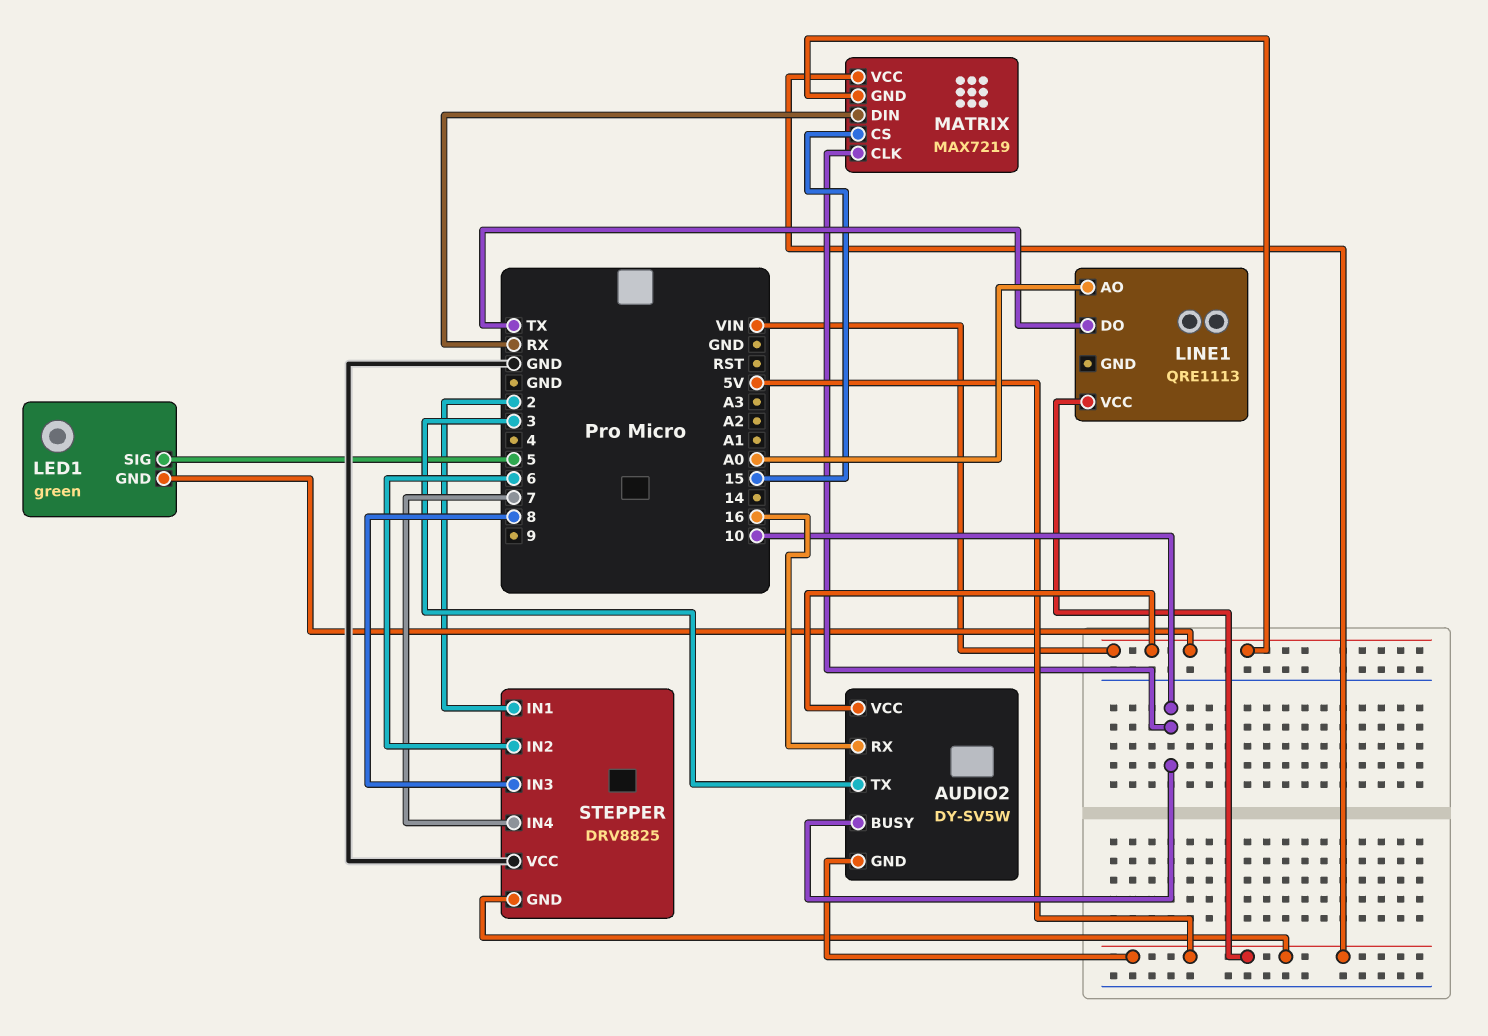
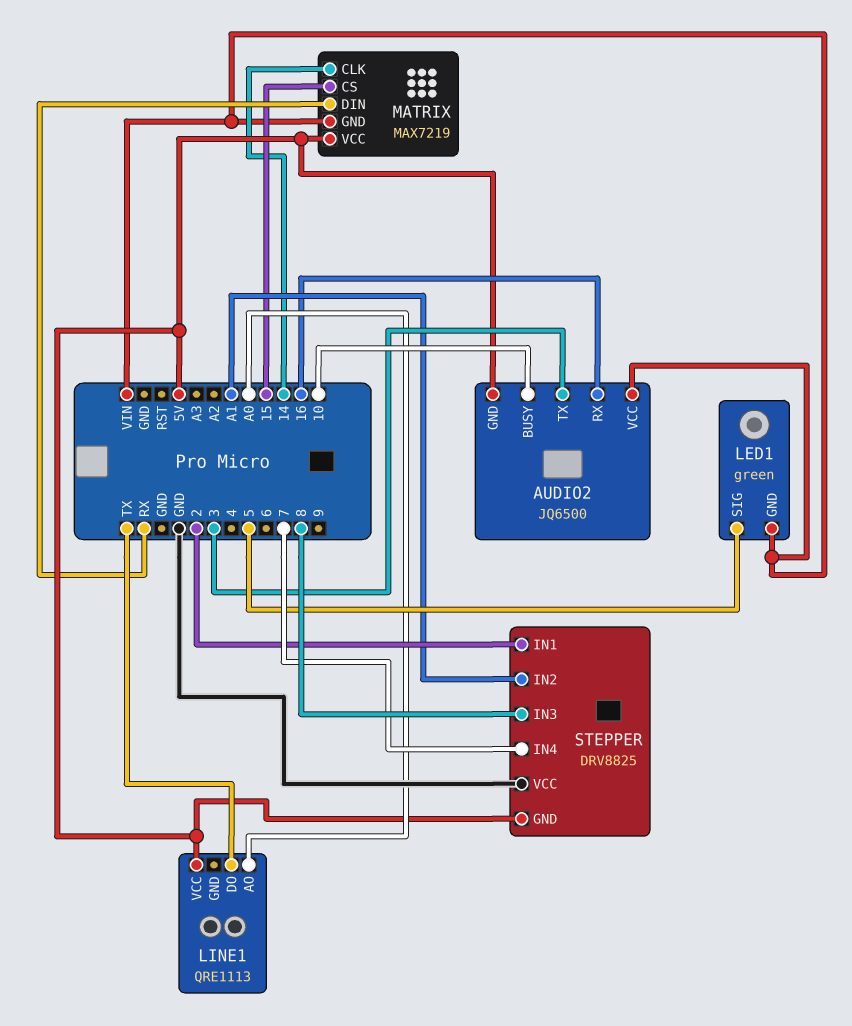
AUDIO2: DY-SV5W -> JQ6500
MATRIX pin CLK: 10 -> 14
STEPPER pin IN2: 6 -> A1

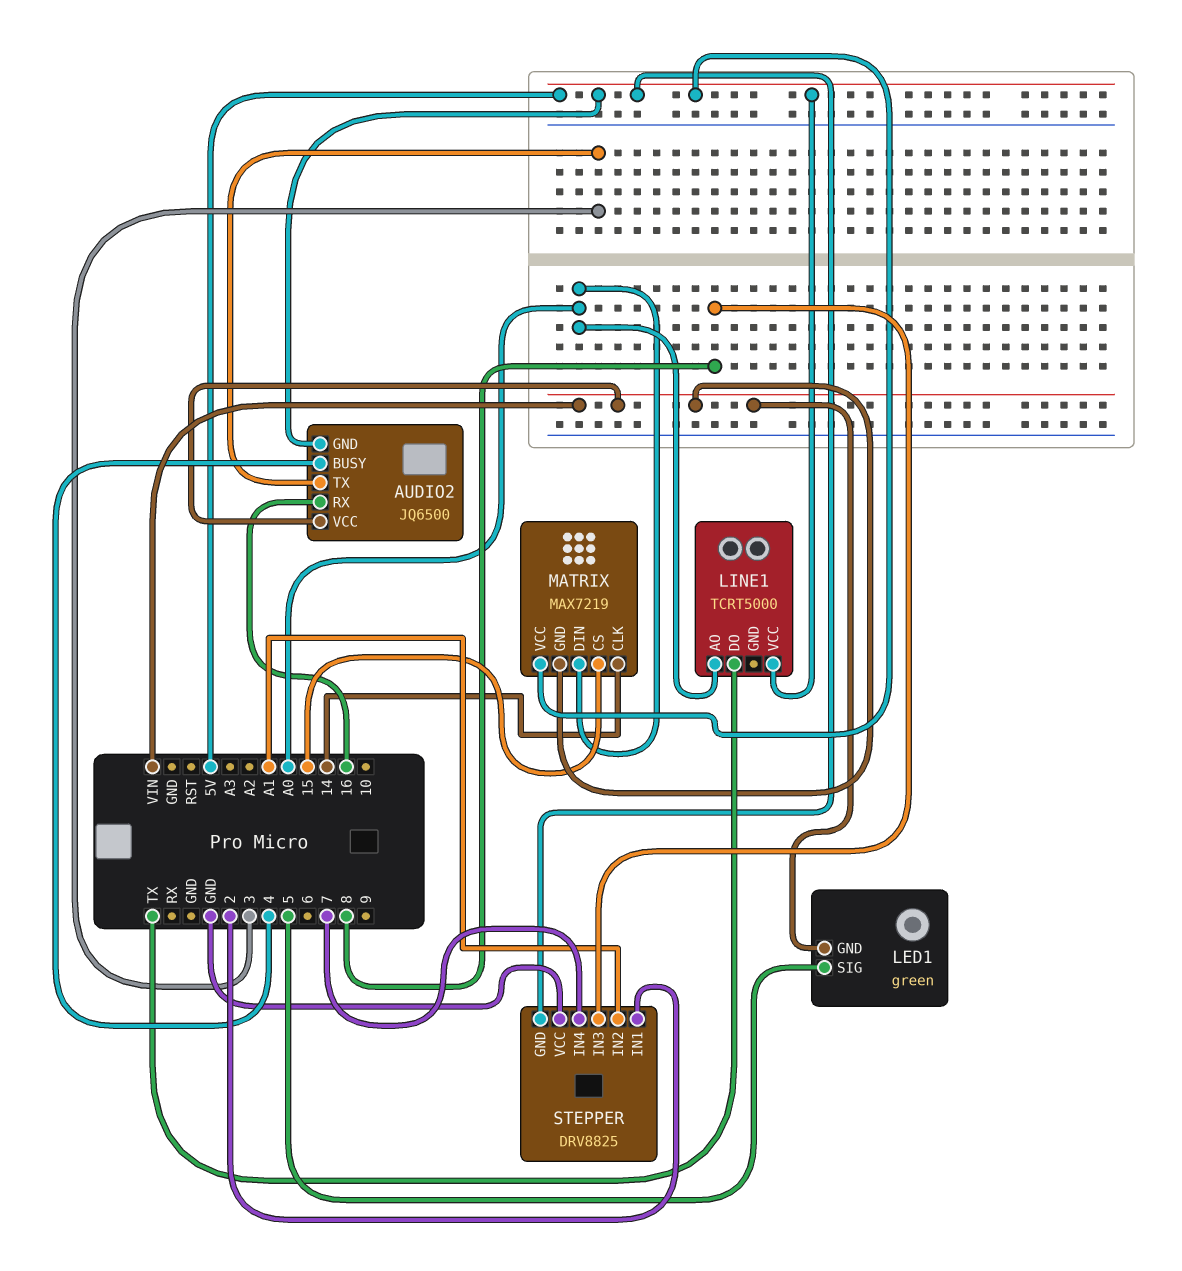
AUDIO2 pin BUSY: 10 -> 4
LINE1: QRE1113 -> TCRT5000
MATRIX pin DIN: RX -> A0

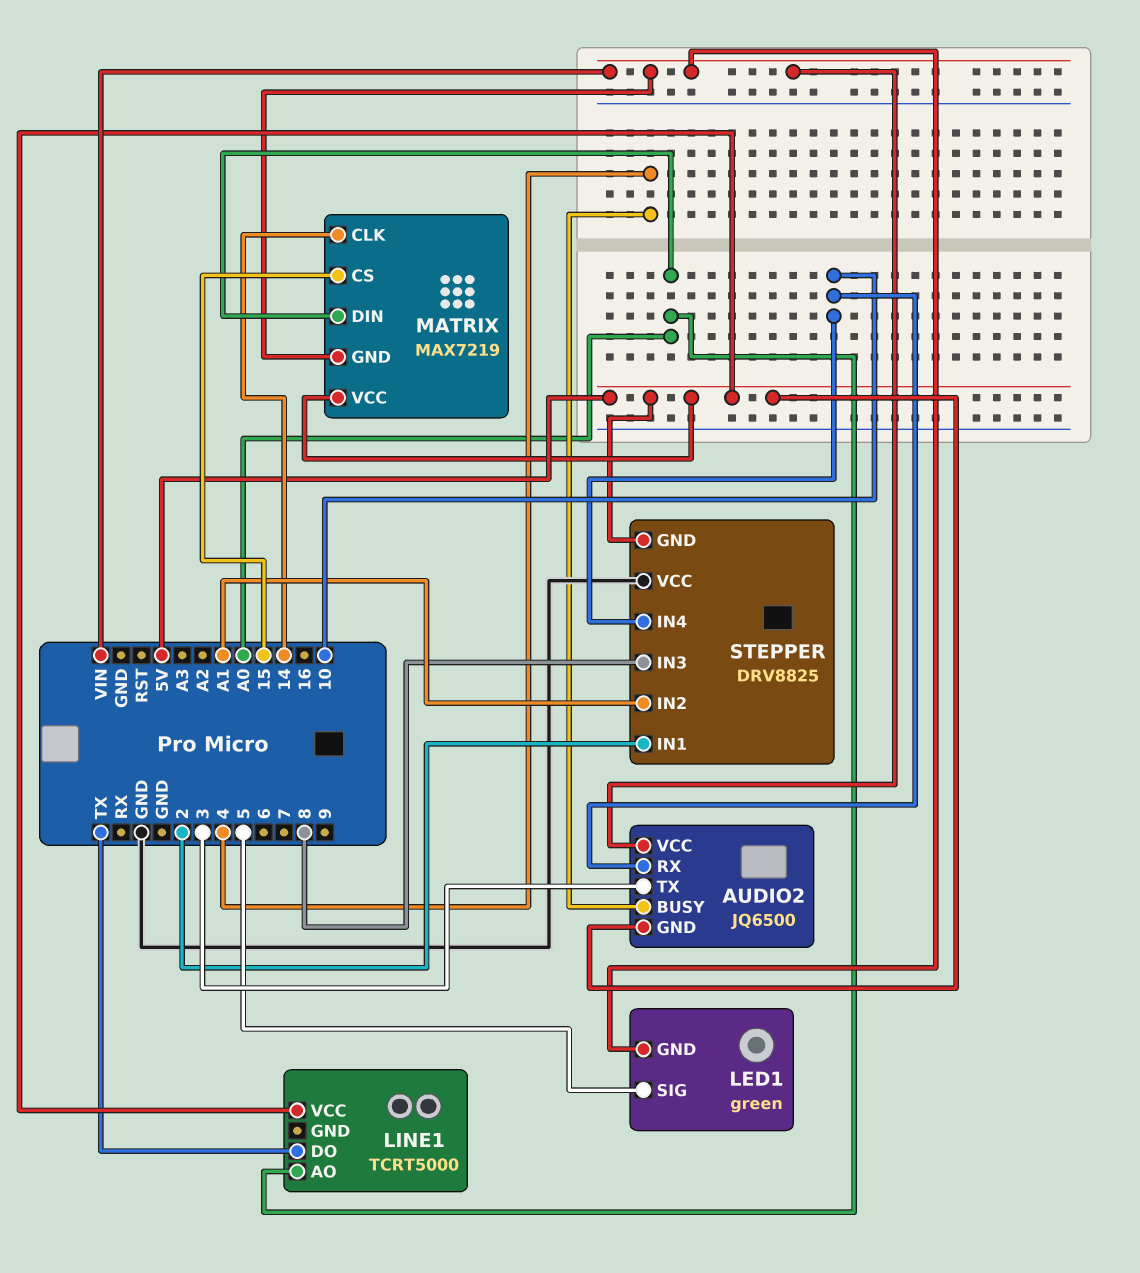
AUDIO2 pin RX: 16 -> 10
STEPPER pin IN4: 7 -> 10

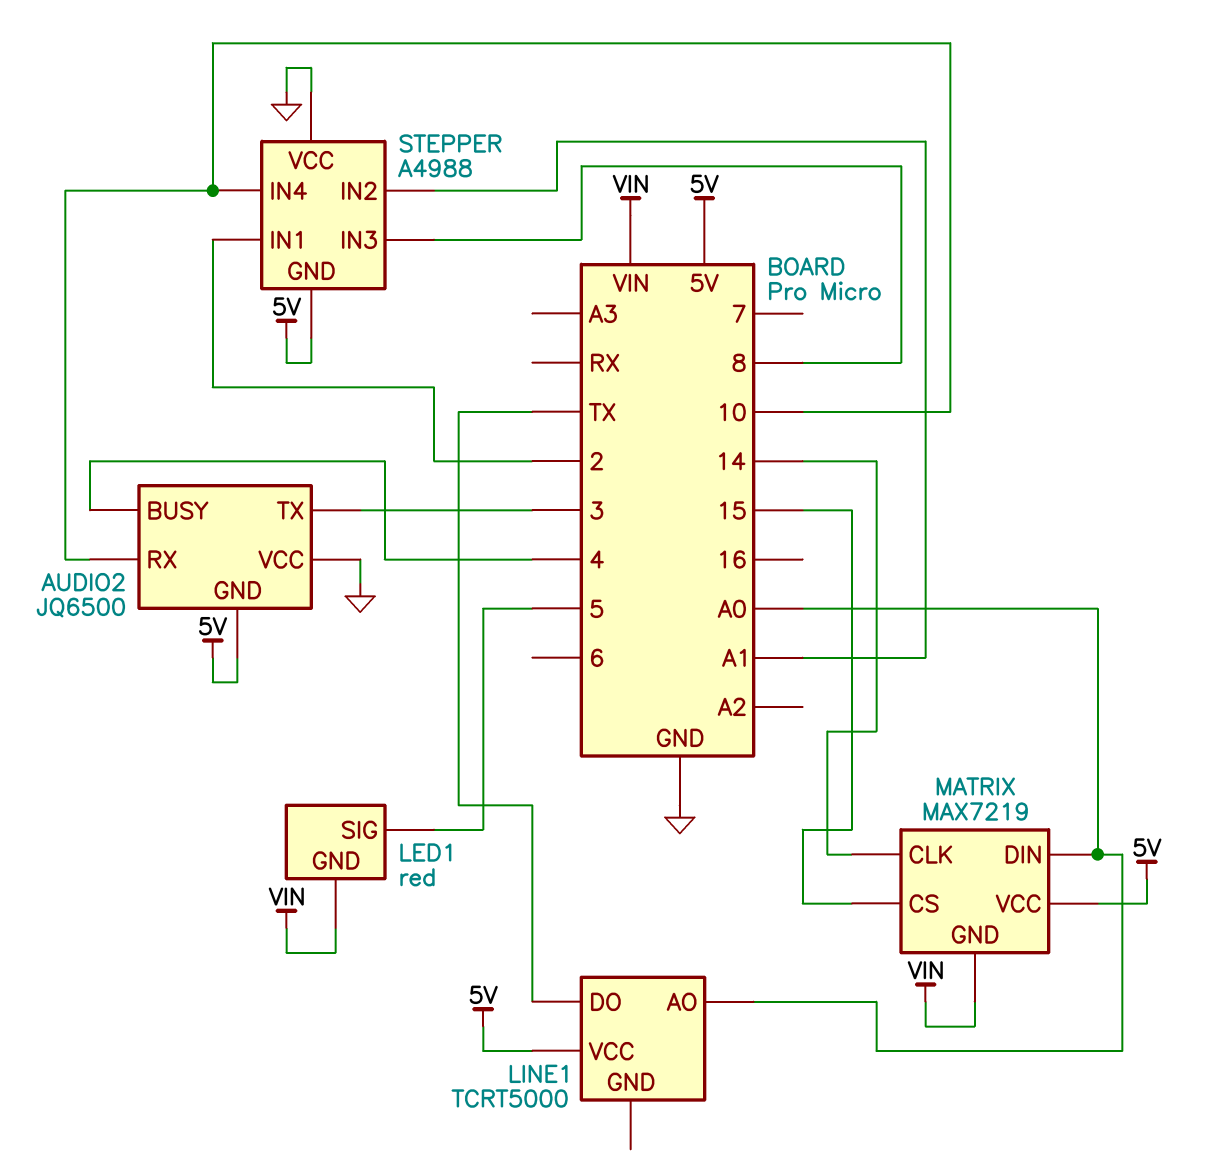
AUDIO2 pin VCC: VIN -> GND
LED1: green -> red
STEPPER: DRV8825 -> A4988

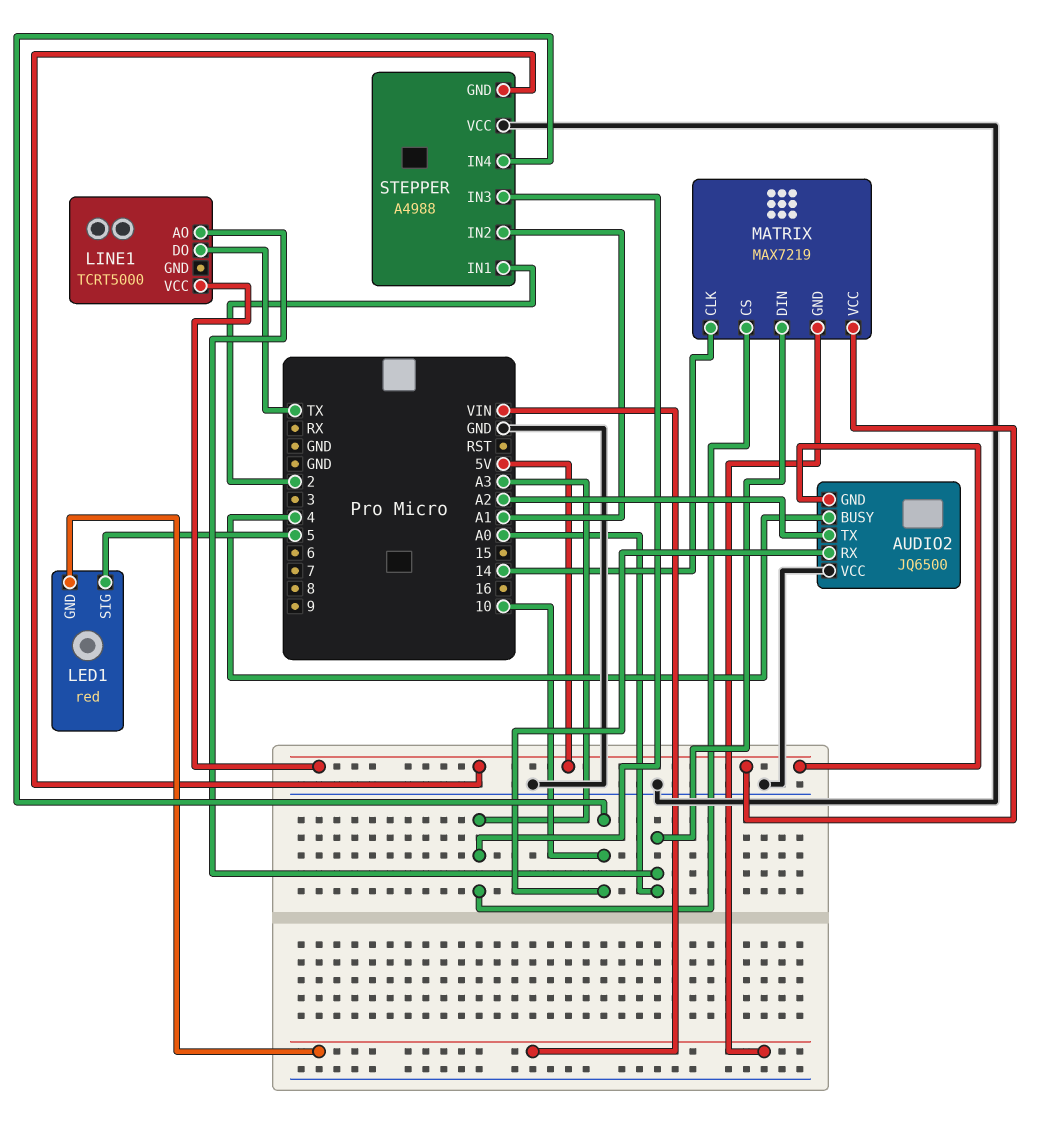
AUDIO2 pin TX: 3 -> A2
MATRIX pin CS: 15 -> A3
STEPPER pin IN3: 8 -> A3

